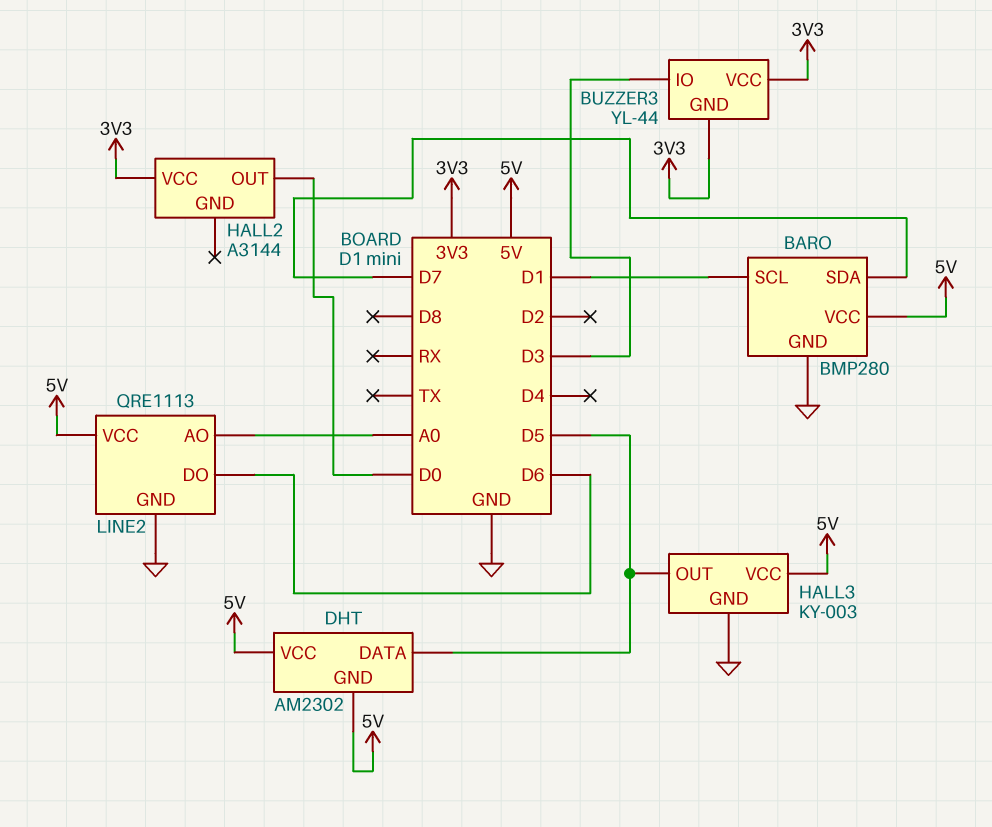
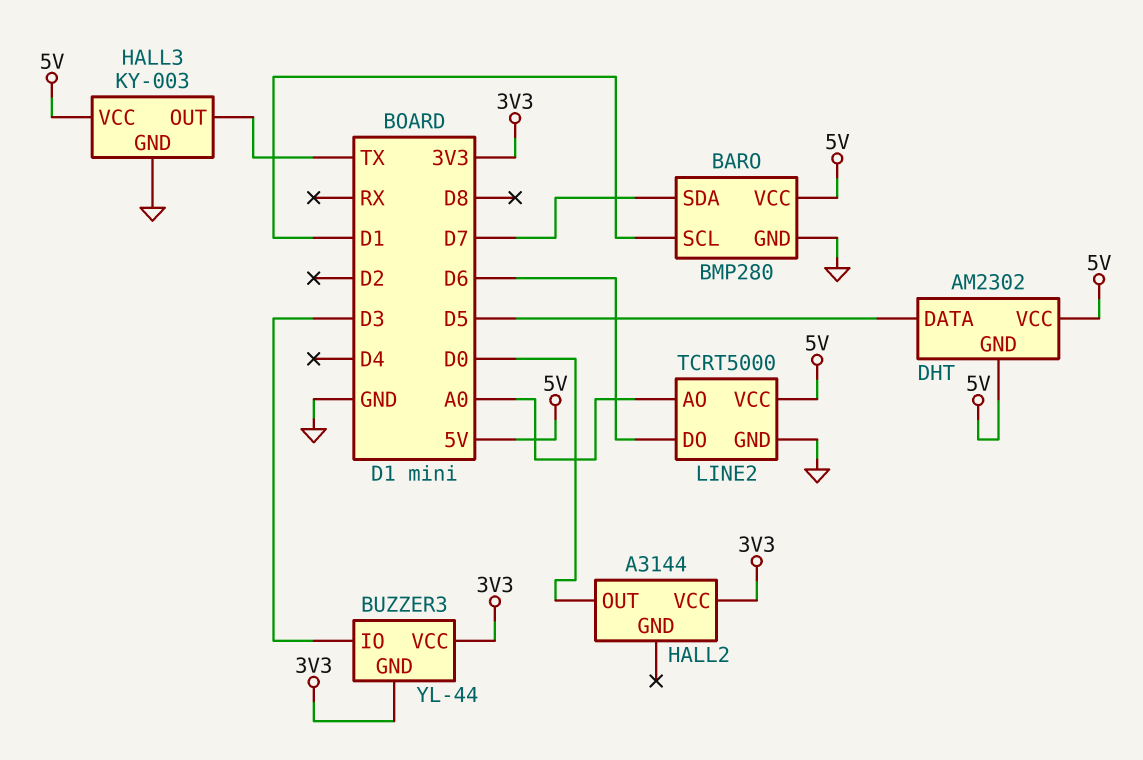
HALL3 pin OUT: D5 -> TX
LINE2: QRE1113 -> TCRT5000

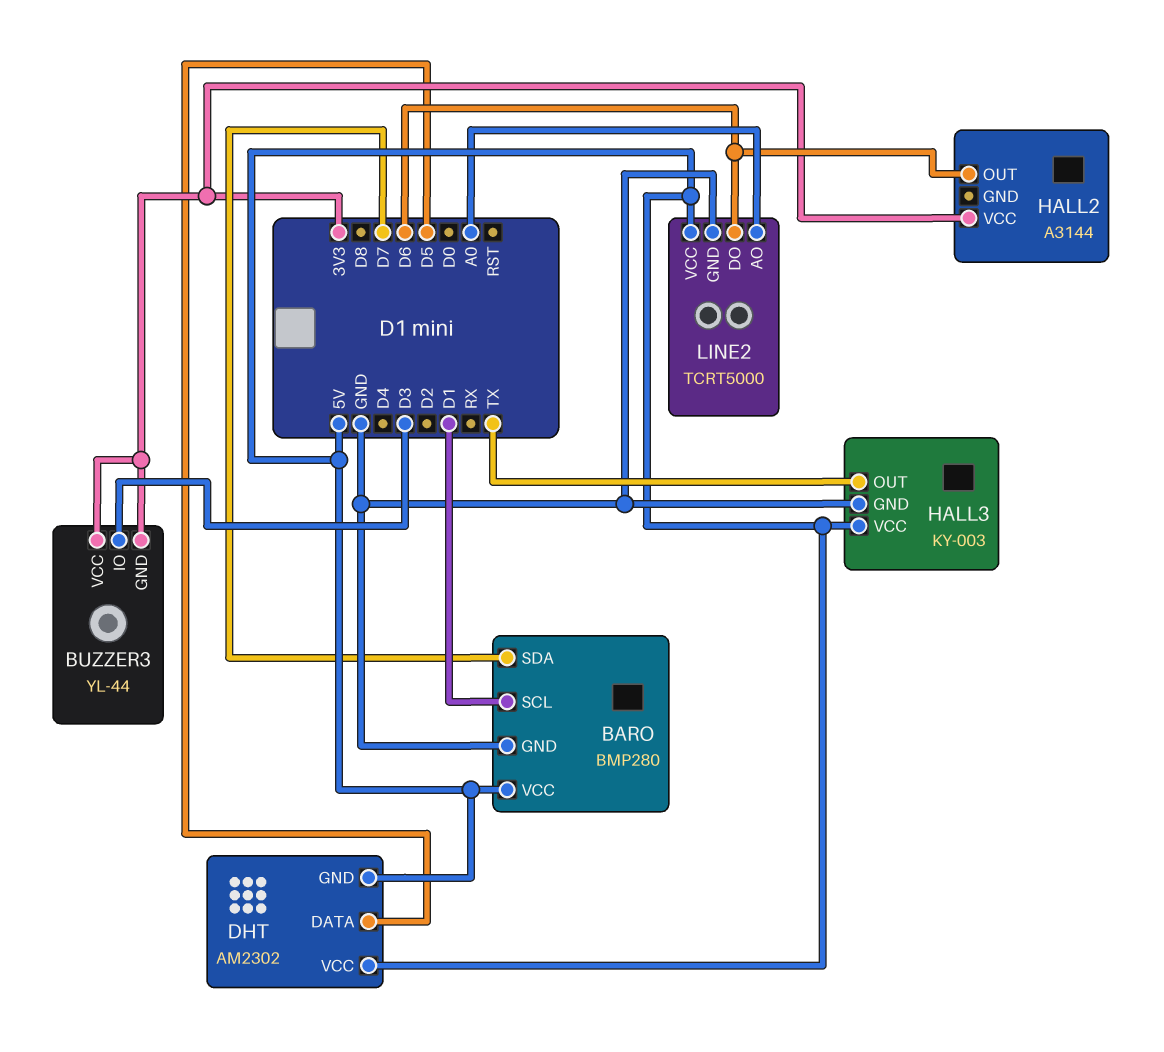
HALL2 pin OUT: D0 -> D6

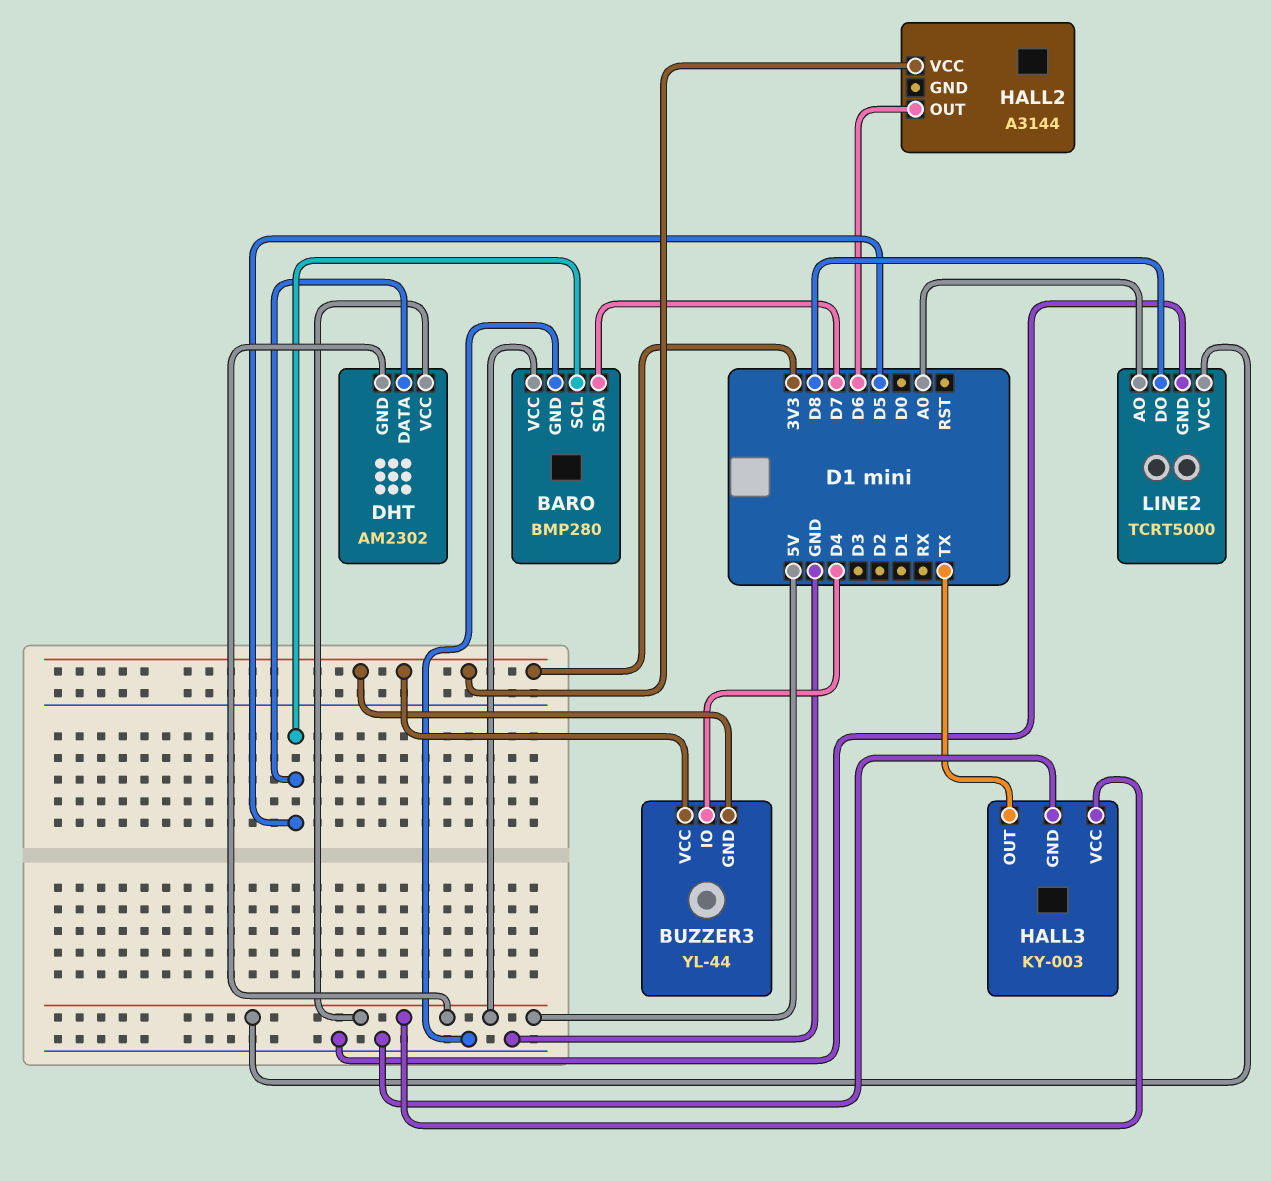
BARO pin SCL: D1 -> D5
BUZZER3 pin IO: D3 -> D4
LINE2 pin DO: D6 -> D8

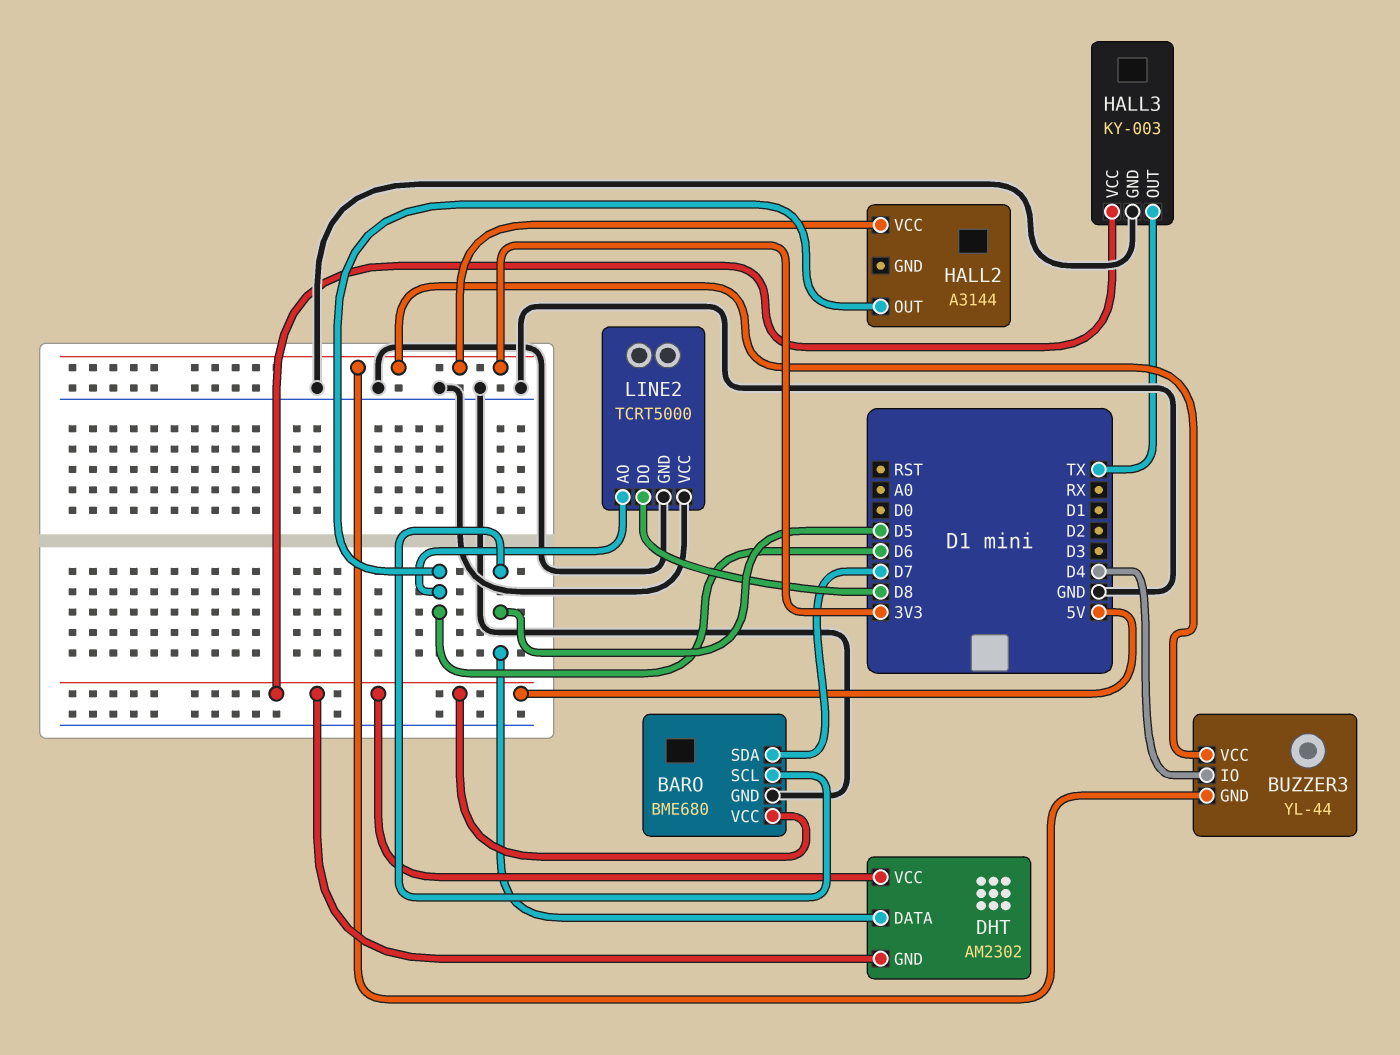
BARO: BMP280 -> BME680
LINE2 pin AO: A0 -> D6
LINE2 pin VCC: 5V -> GND

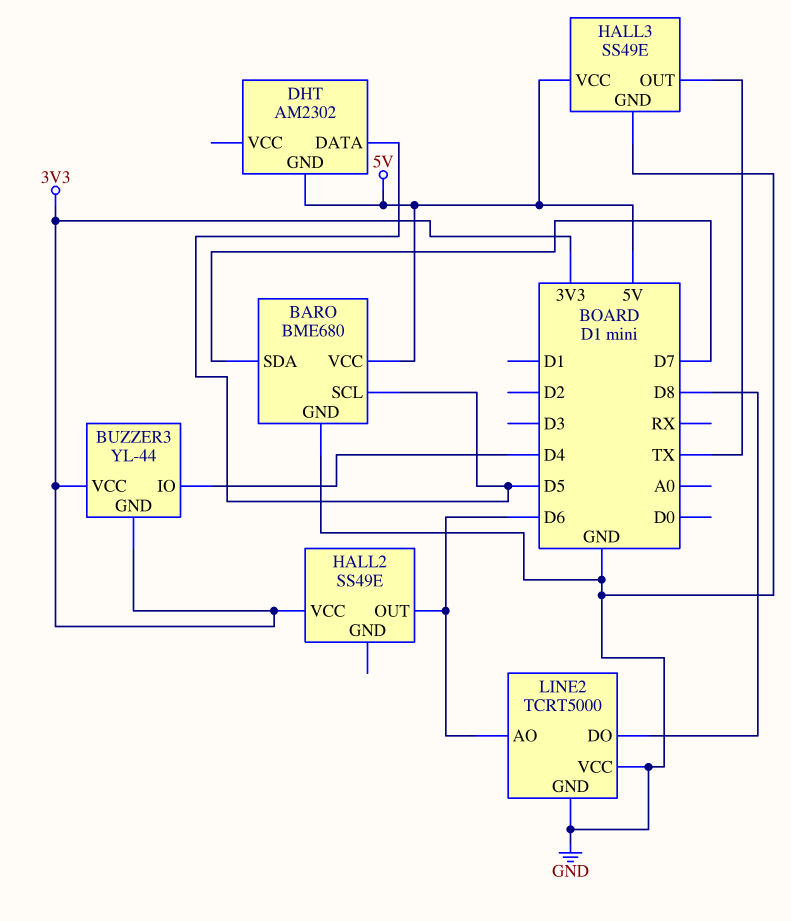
DHT pin VCC: 5V -> none
HALL2: A3144 -> SS49E
HALL3: KY-003 -> SS49E

